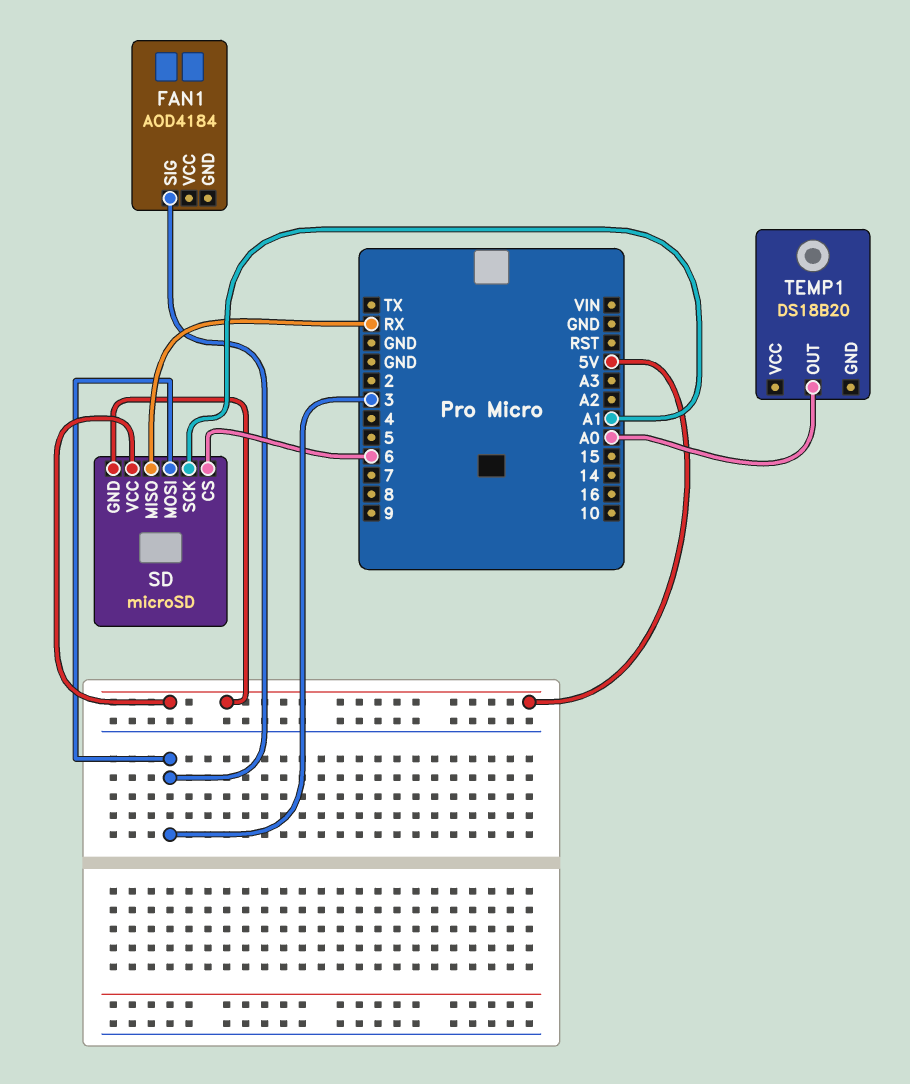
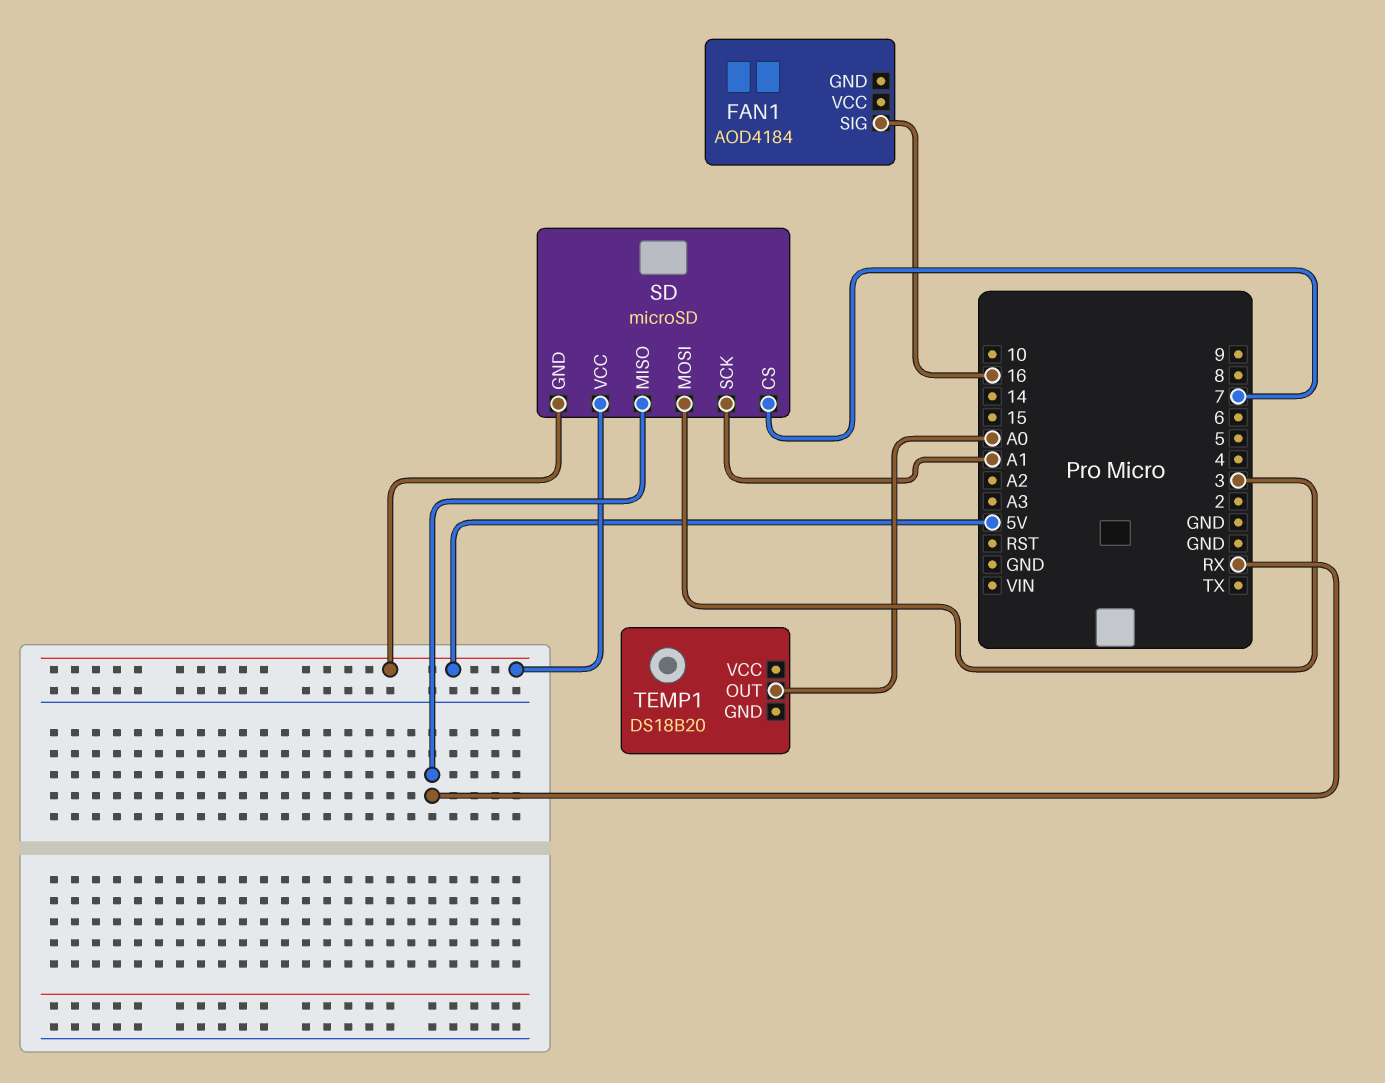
FAN1 pin SIG: 3 -> 16
SD pin CS: 6 -> 7

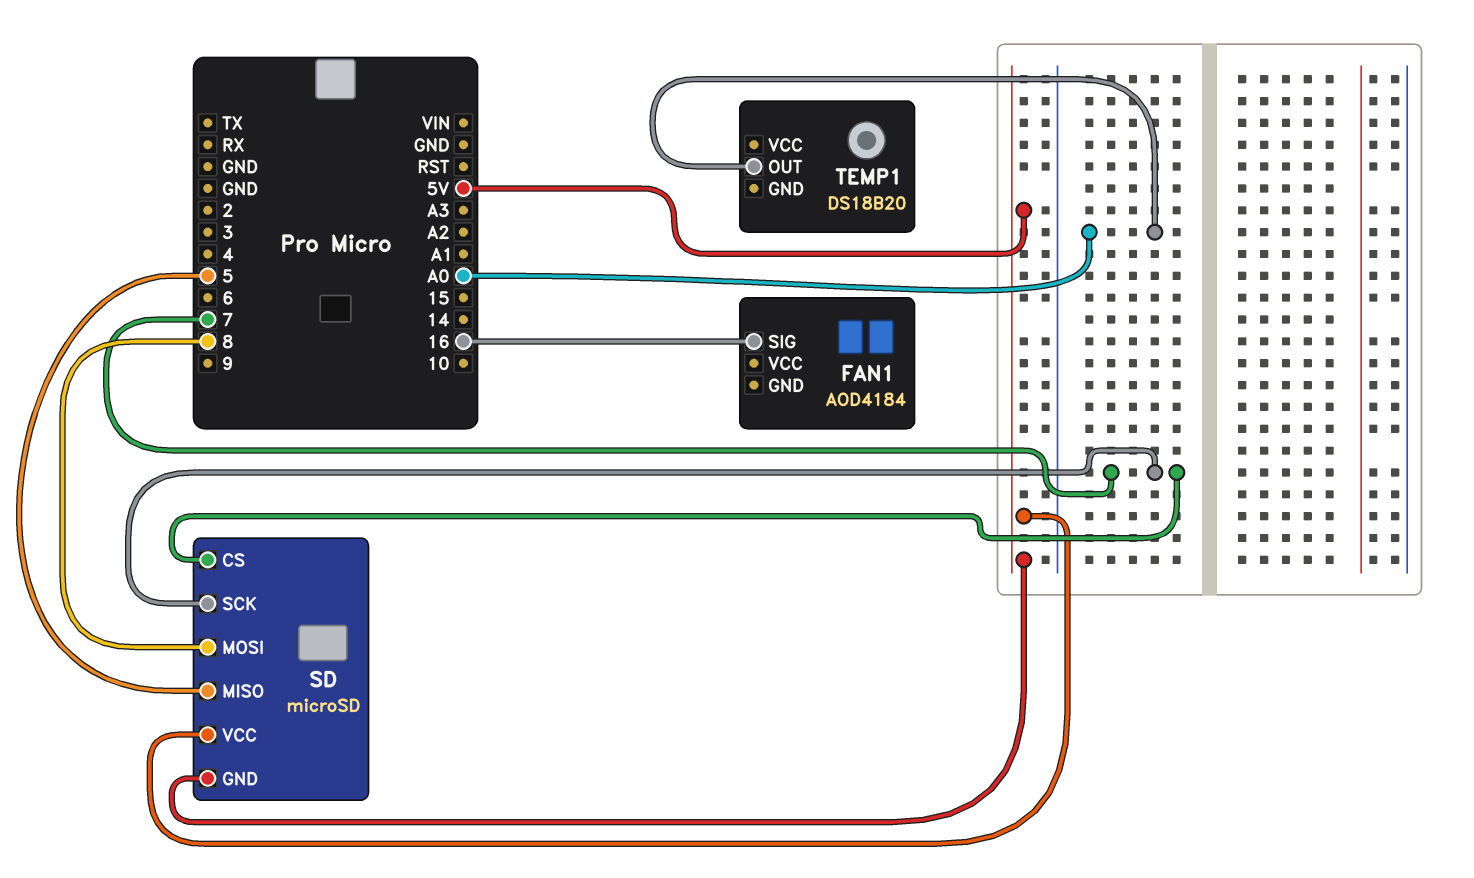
SD pin MISO: RX -> 5
SD pin MOSI: 3 -> 8
SD pin SCK: A1 -> 7

